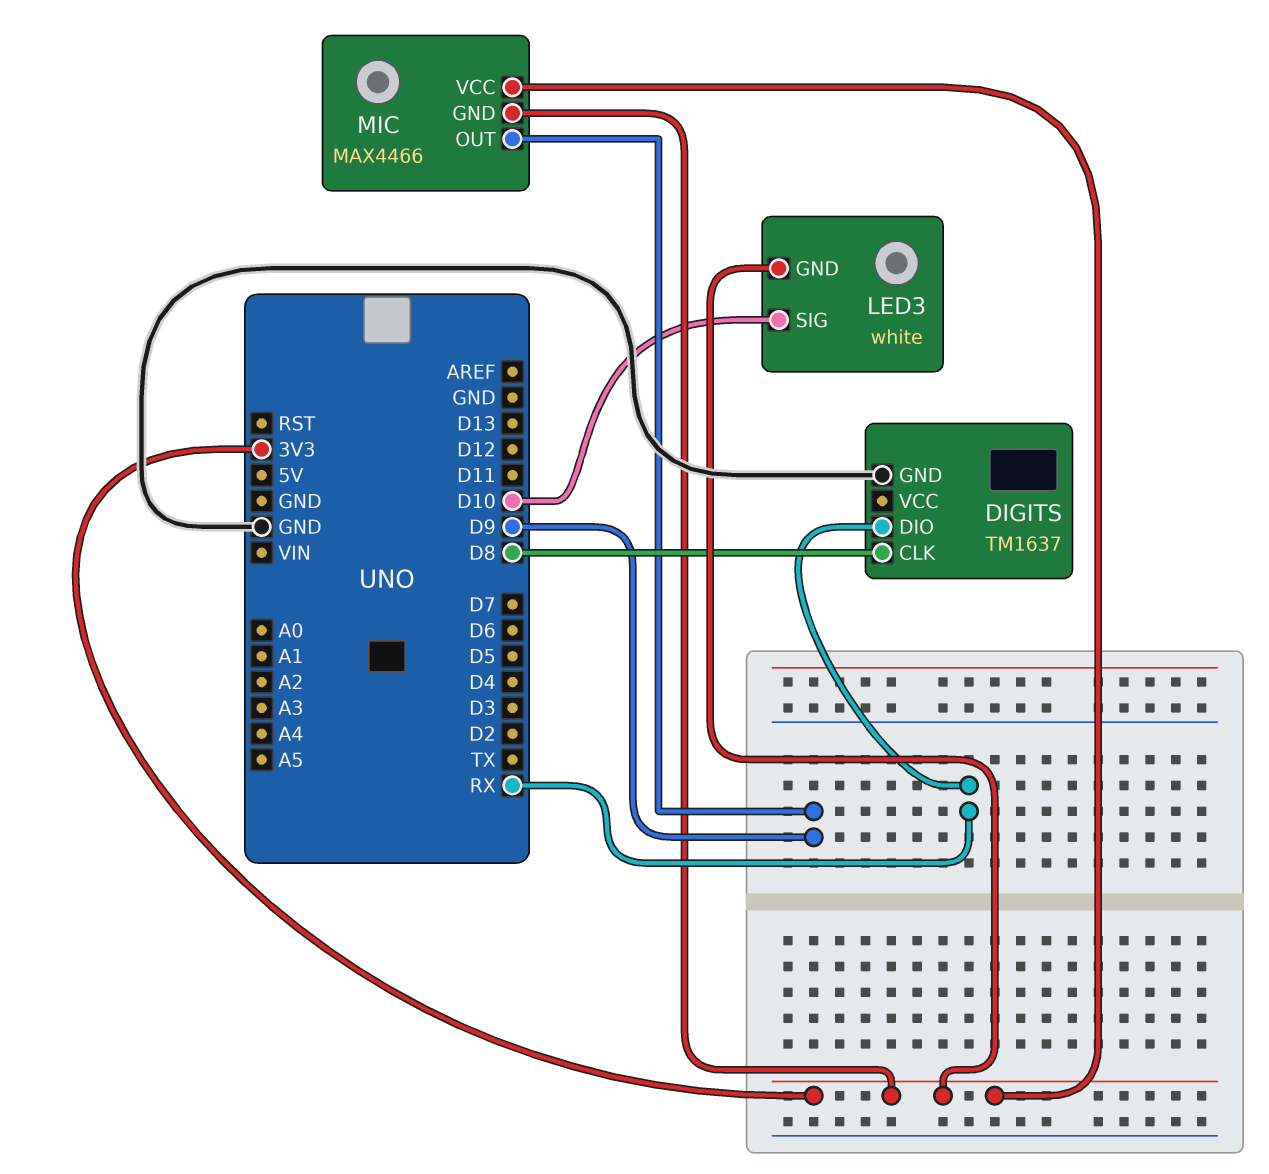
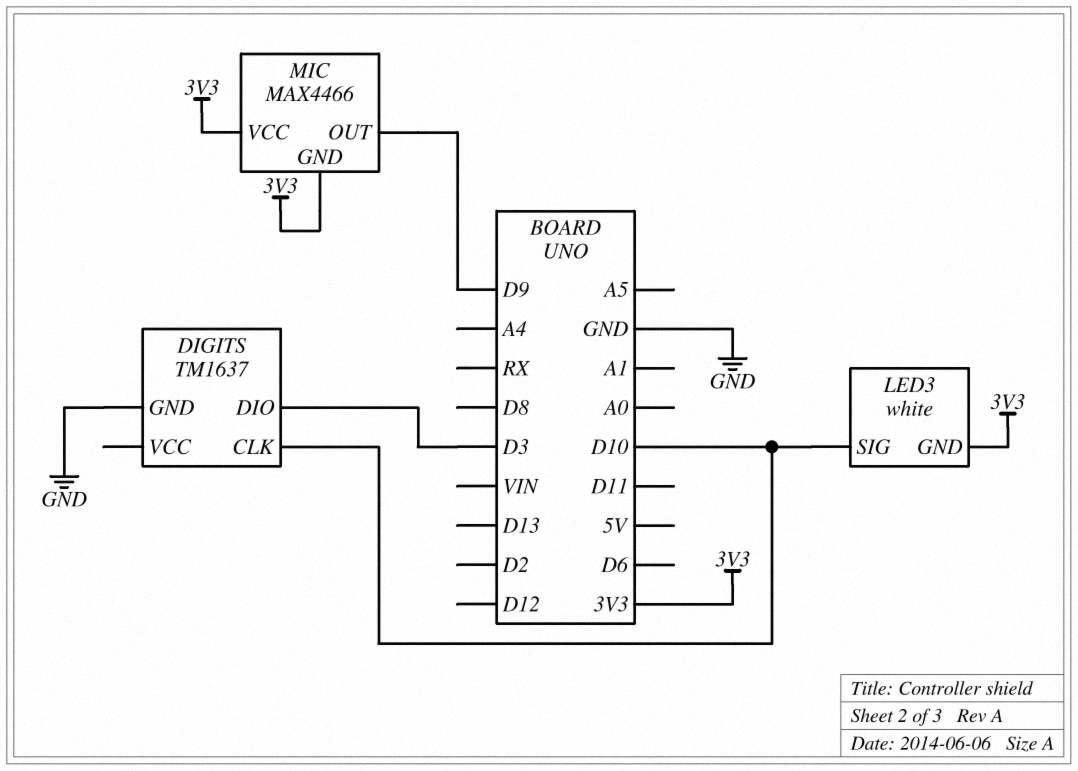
DIGITS pin CLK: D8 -> D10
DIGITS pin DIO: RX -> D3

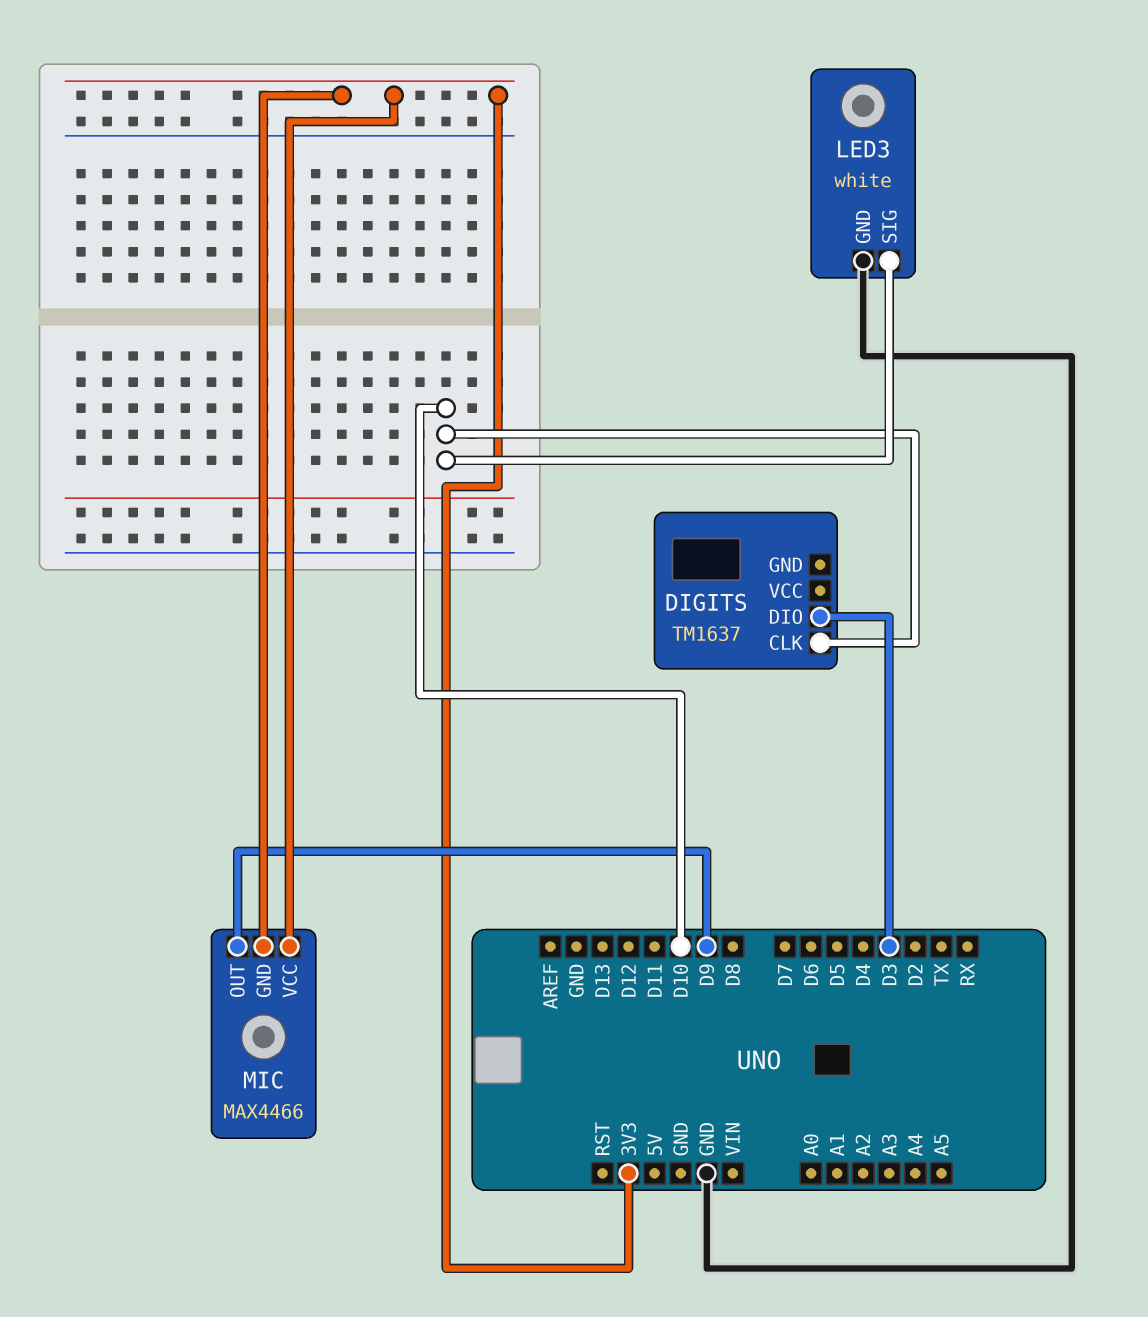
DIGITS pin GND: GND -> none
LED3 pin GND: 3V3 -> GND

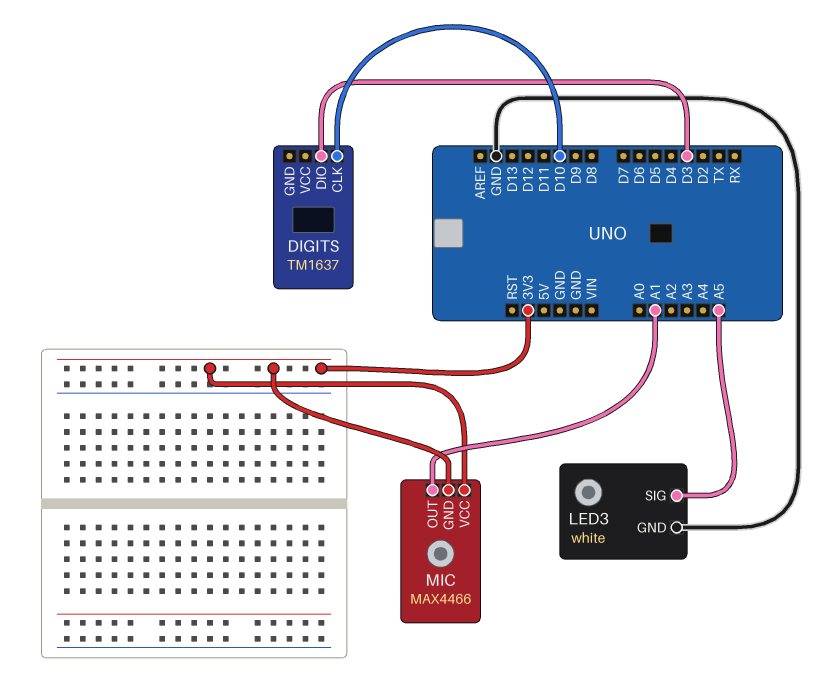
LED3 pin SIG: D10 -> A5
MIC pin OUT: D9 -> A1

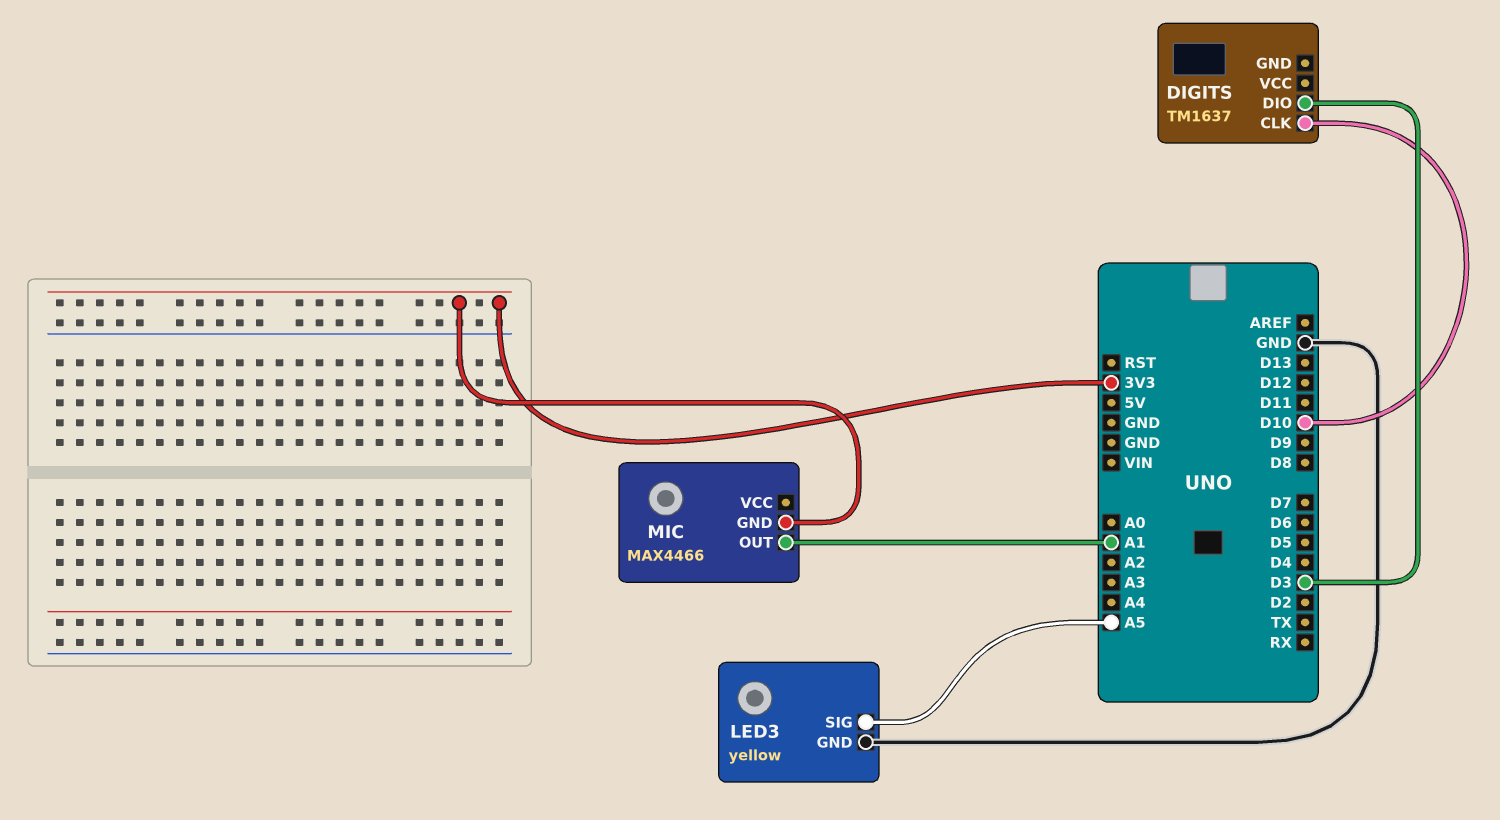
LED3: white -> yellow
MIC pin VCC: 3V3 -> none

